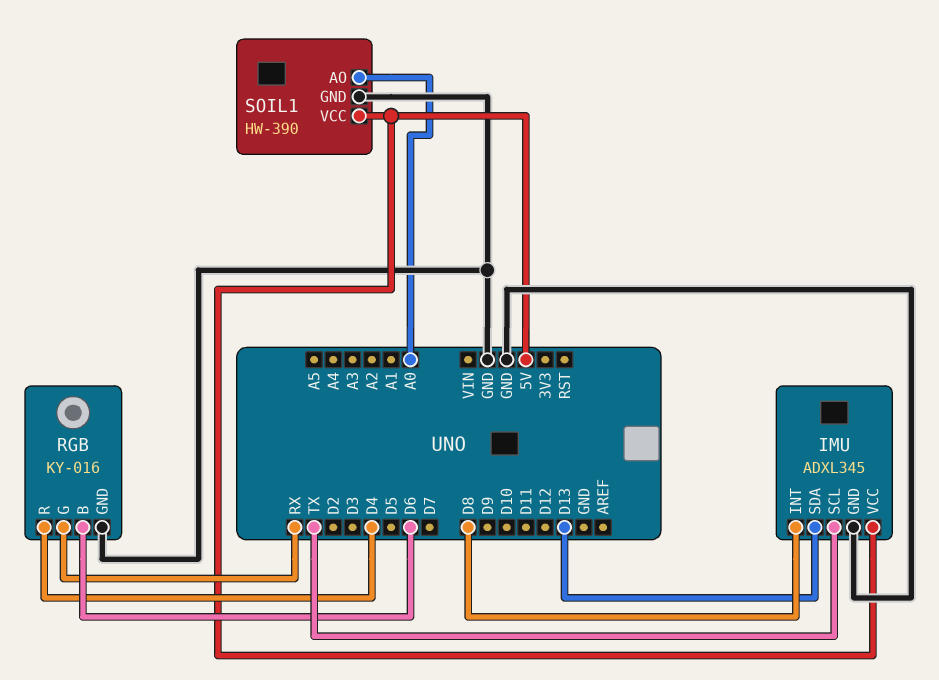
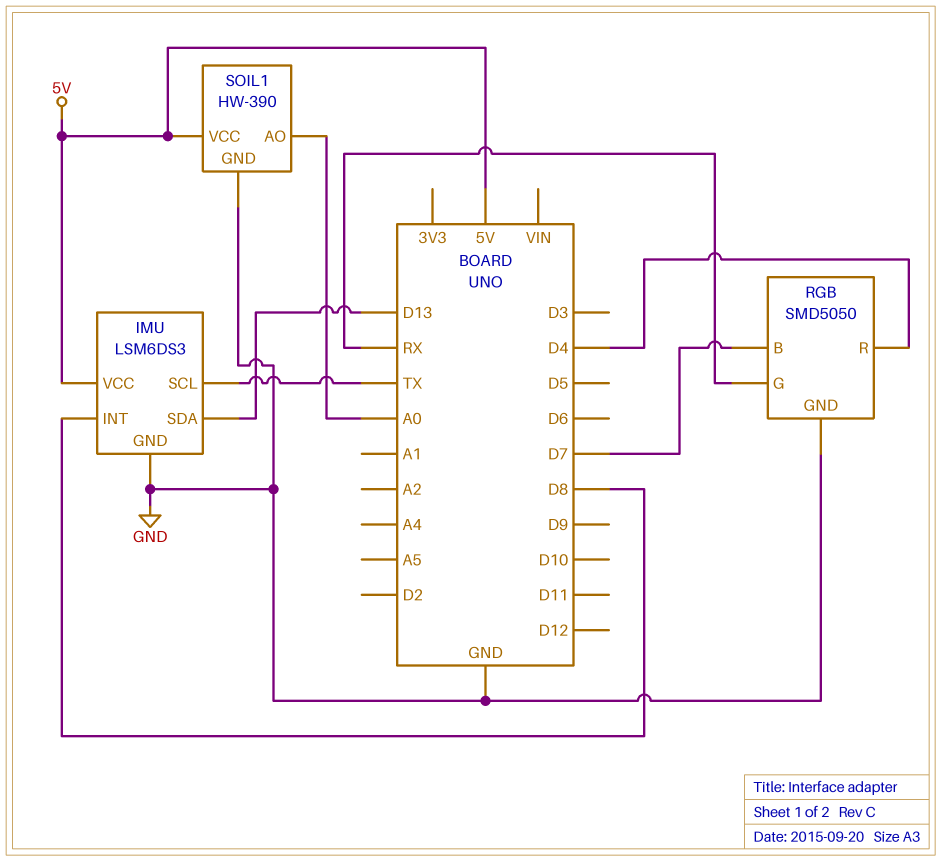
IMU: ADXL345 -> LSM6DS3
RGB: KY-016 -> SMD5050
RGB pin B: D6 -> D7

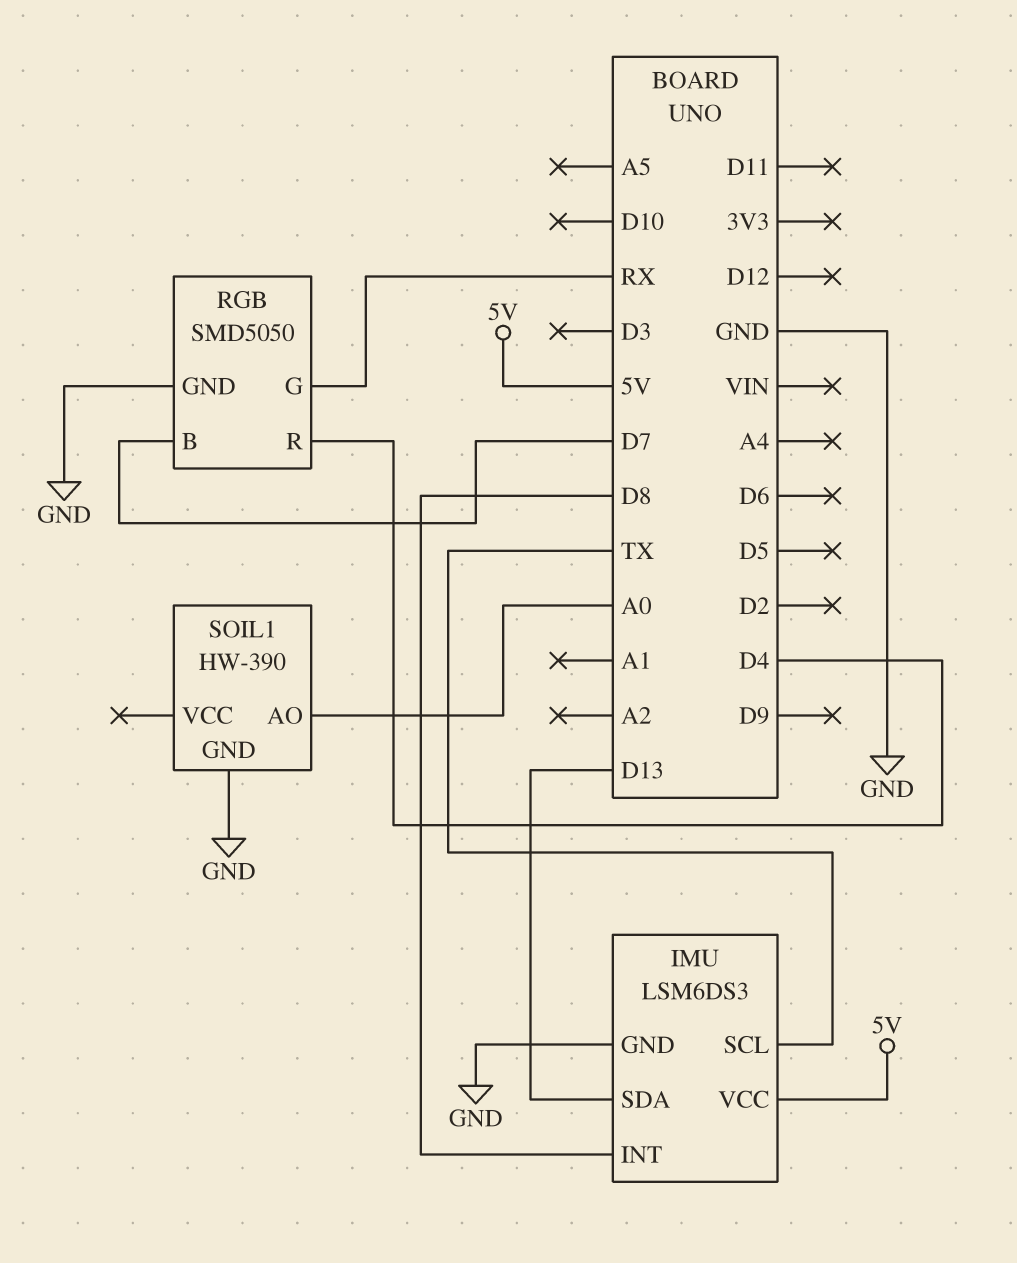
SOIL1 pin VCC: 5V -> none

